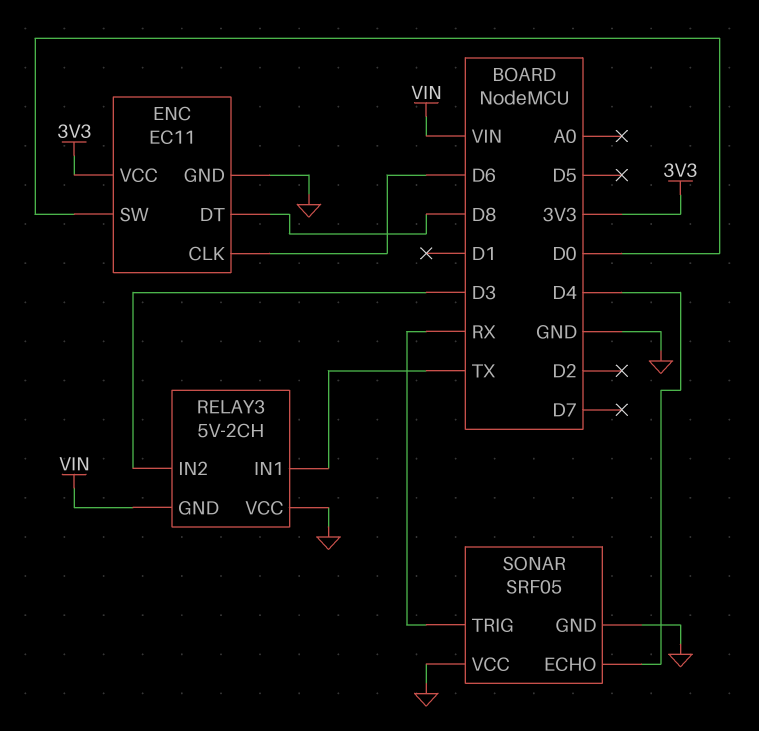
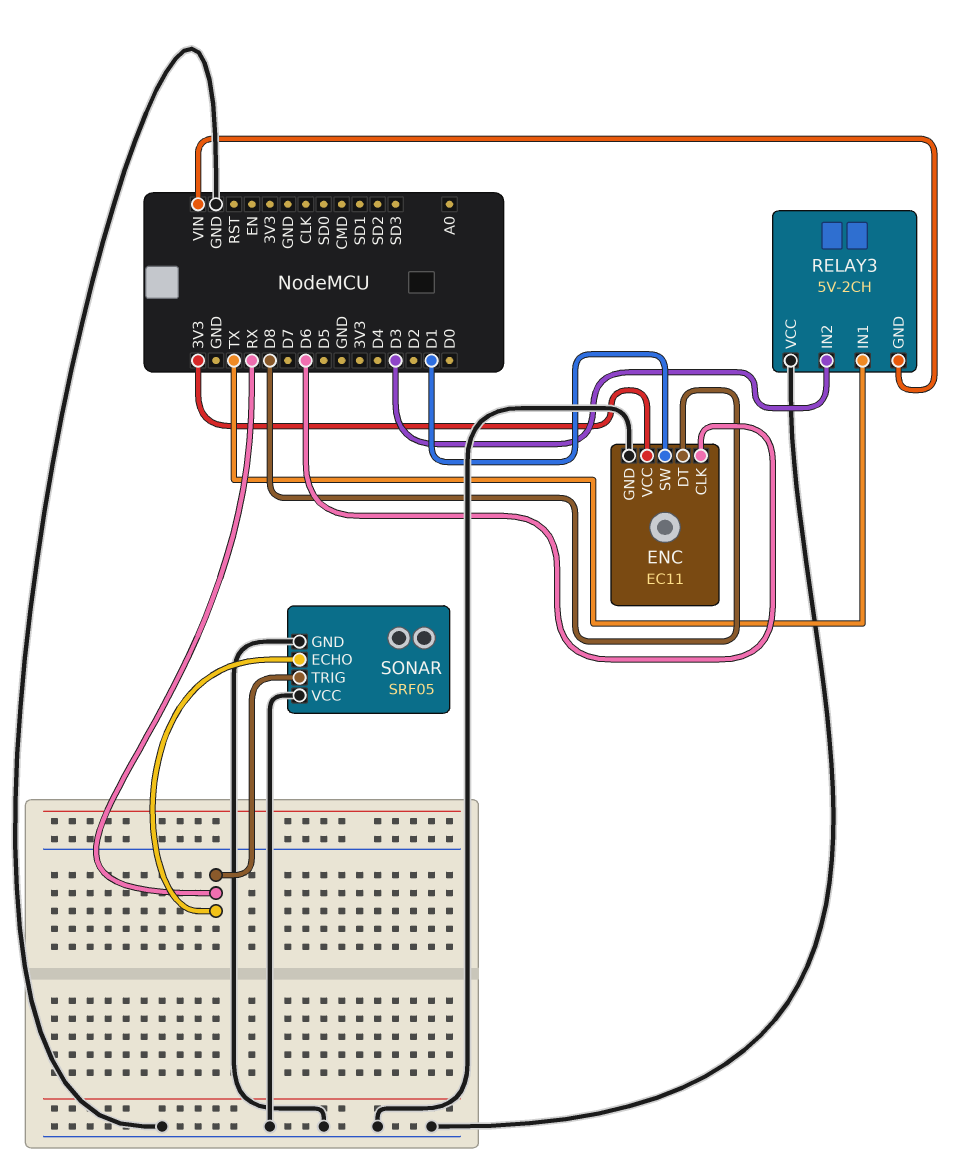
ENC pin SW: D0 -> D1
SONAR pin ECHO: D4 -> RX

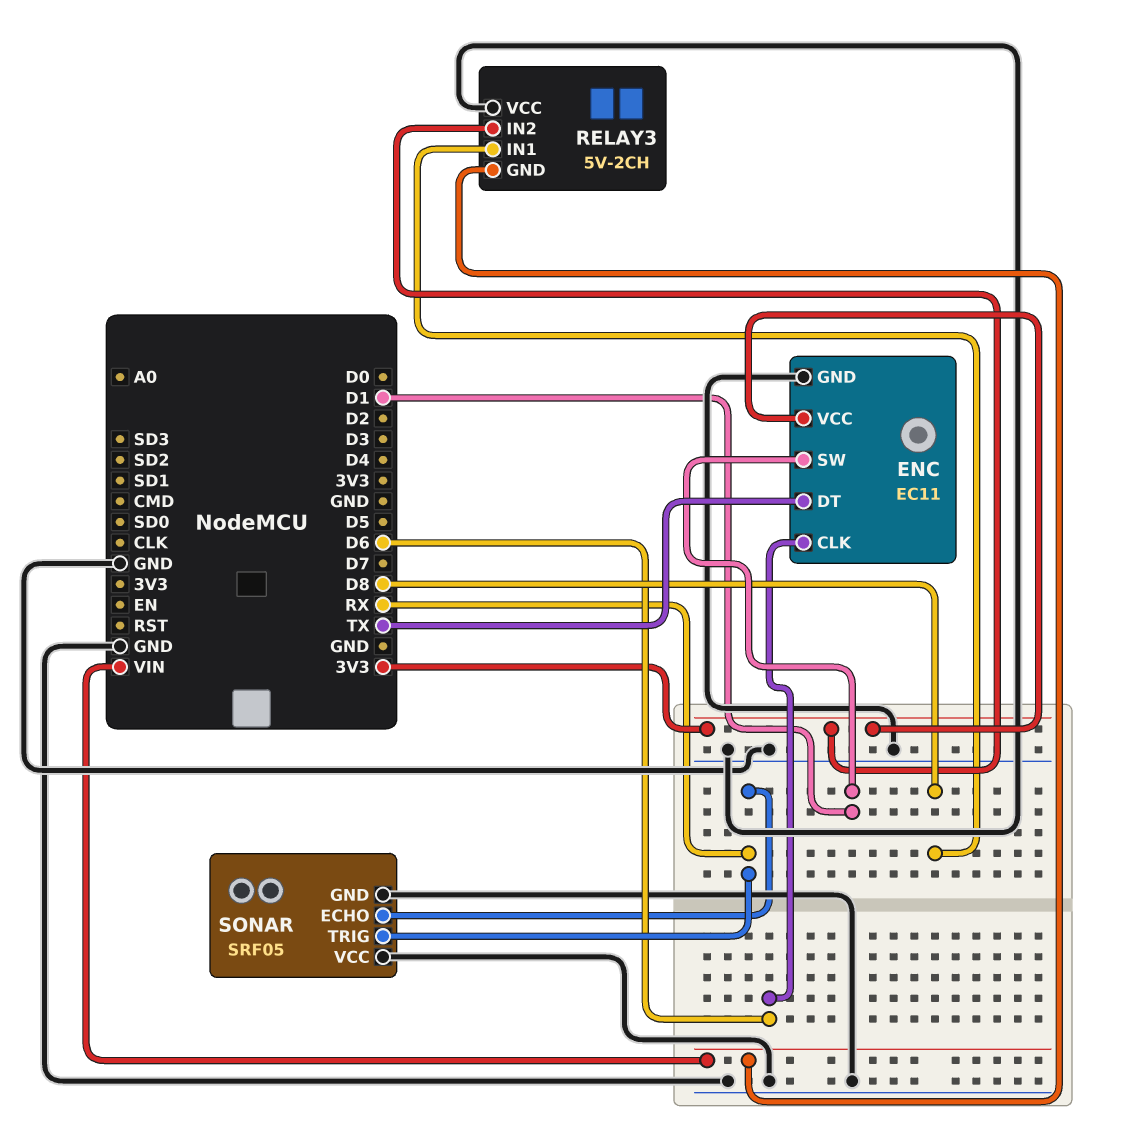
ENC pin DT: D8 -> TX
RELAY3 pin IN1: TX -> D8
RELAY3 pin IN2: D3 -> 3V3

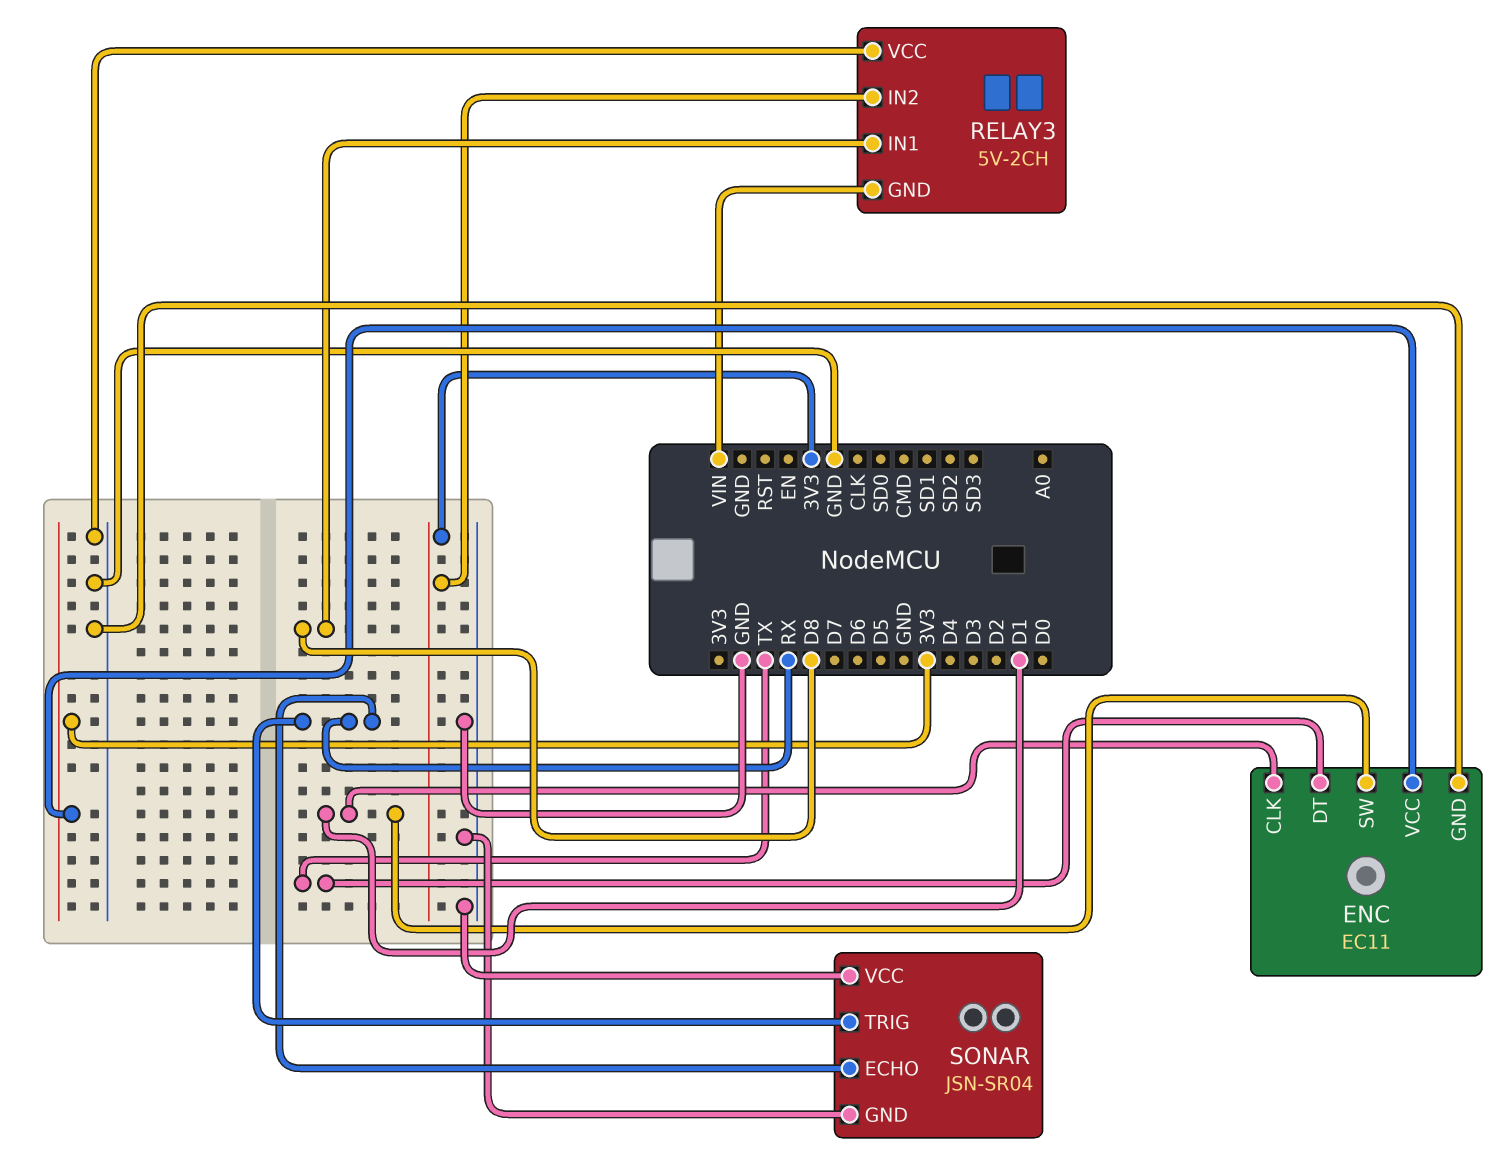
ENC pin CLK: D6 -> D1
SONAR: SRF05 -> JSN-SR04

